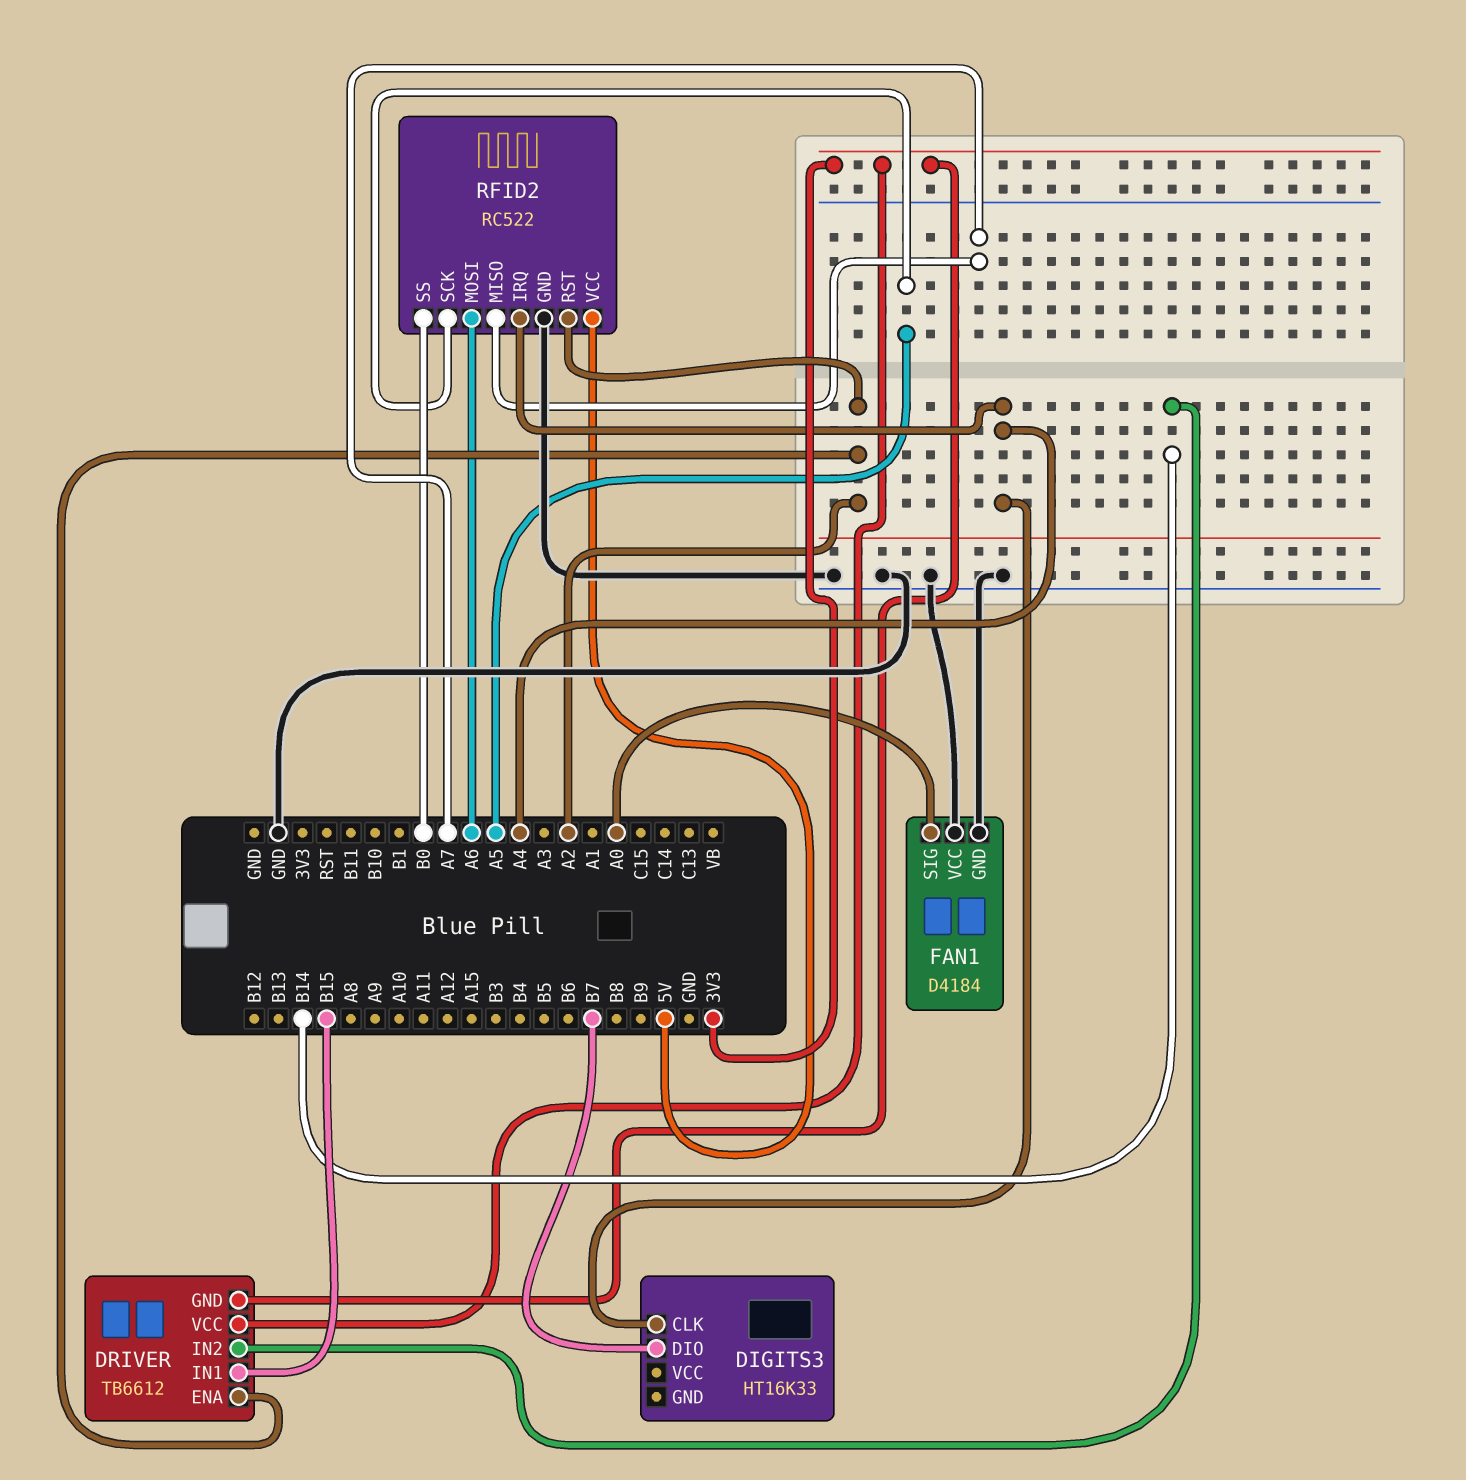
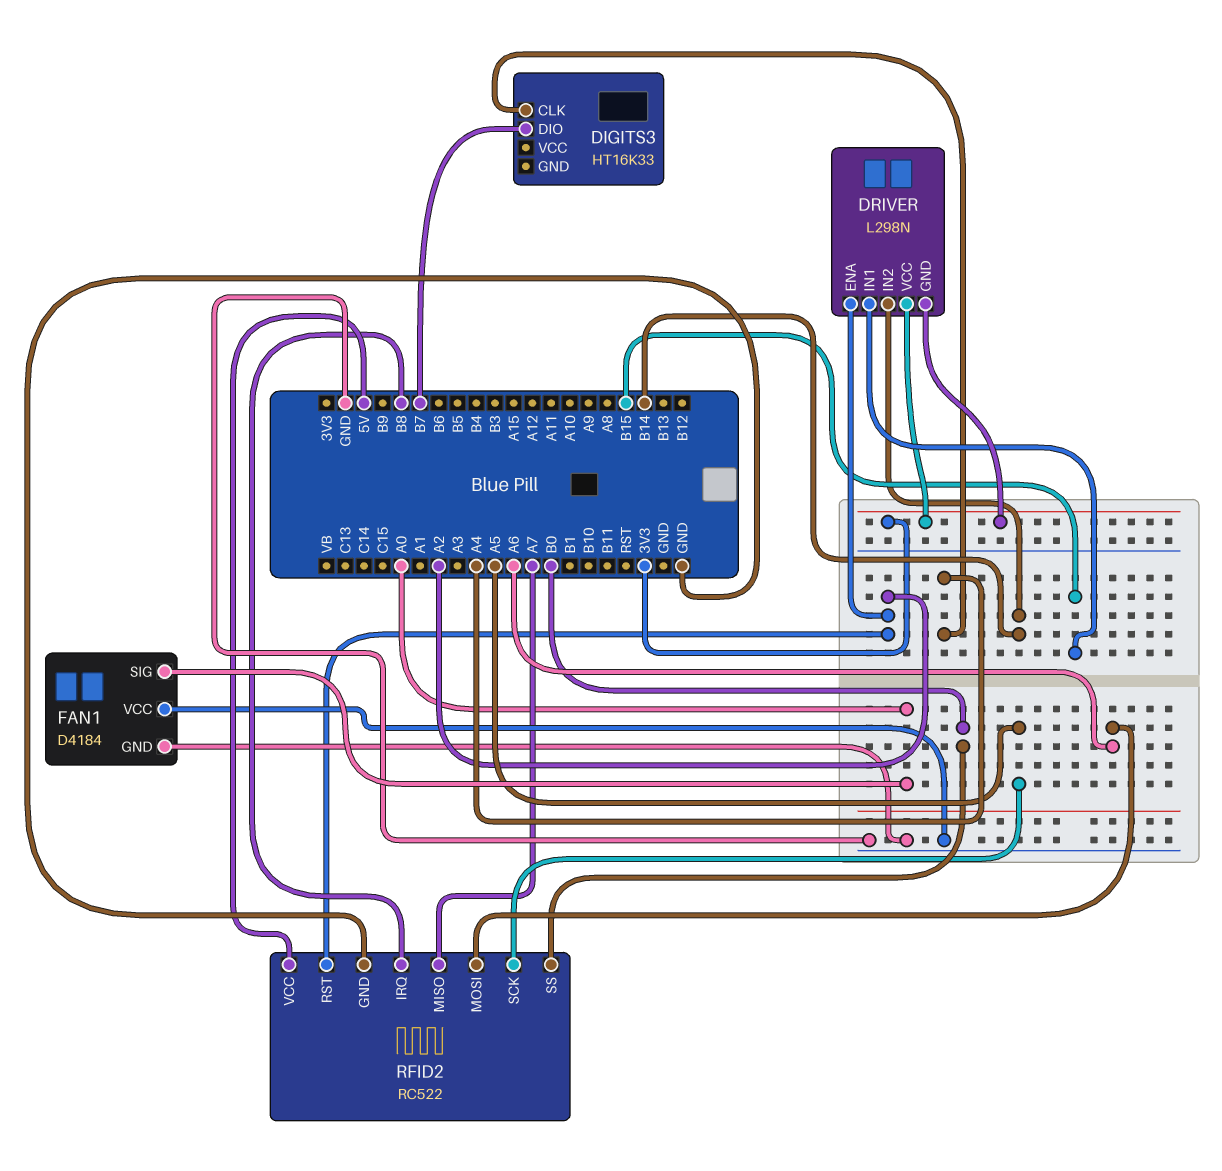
DRIVER: TB6612 -> L298N
RFID2 pin IRQ: A4 -> B8

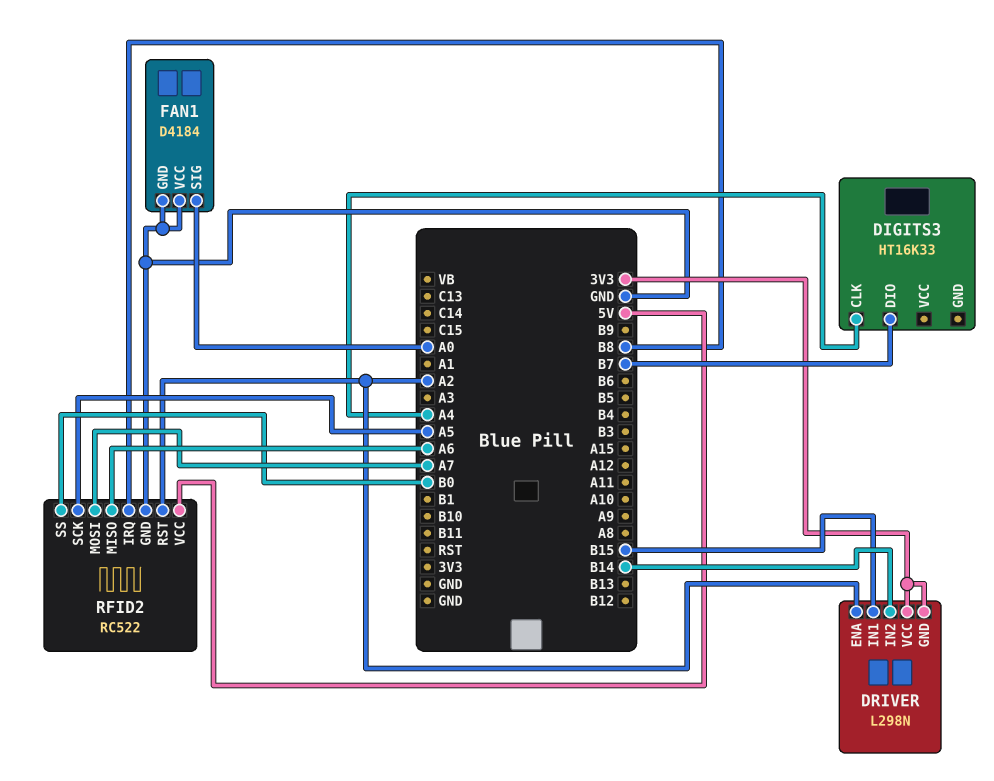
RFID2 pin MISO: A7 -> A6
RFID2 pin MOSI: A6 -> A7

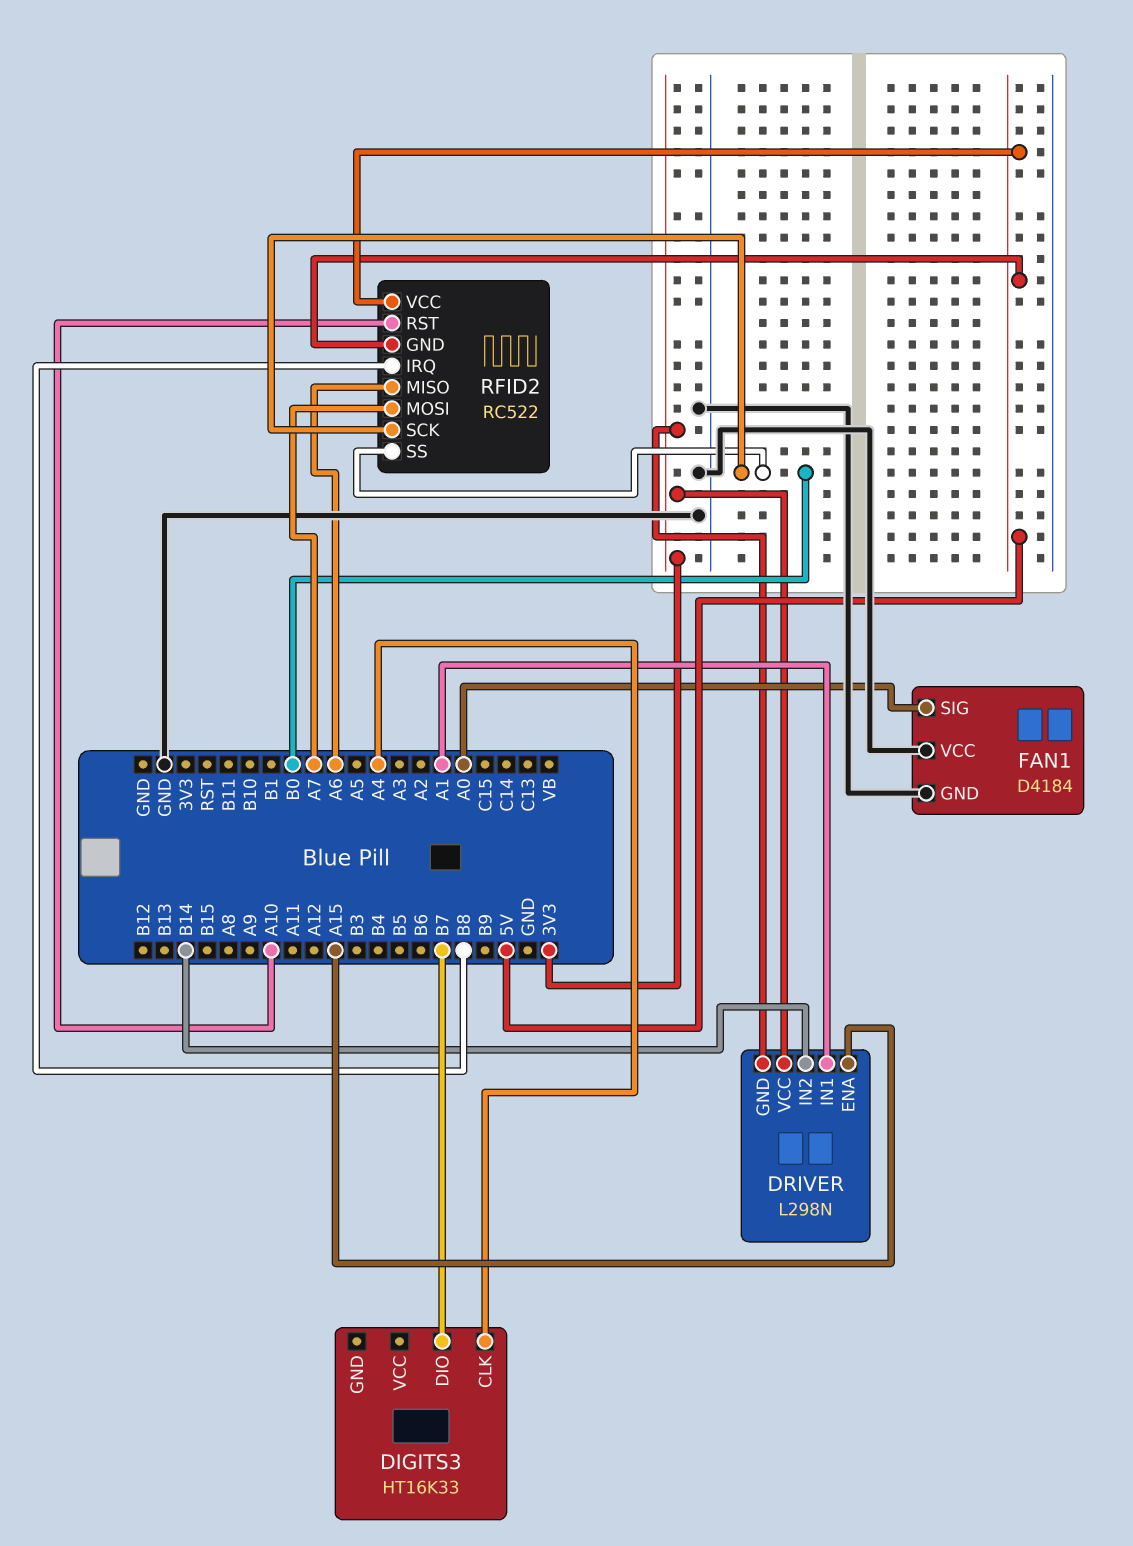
DRIVER pin ENA: A2 -> A15
DRIVER pin IN1: B15 -> A1
RFID2 pin GND: GND -> 5V
RFID2 pin RST: A2 -> A10
RFID2 pin SCK: A5 -> B0

